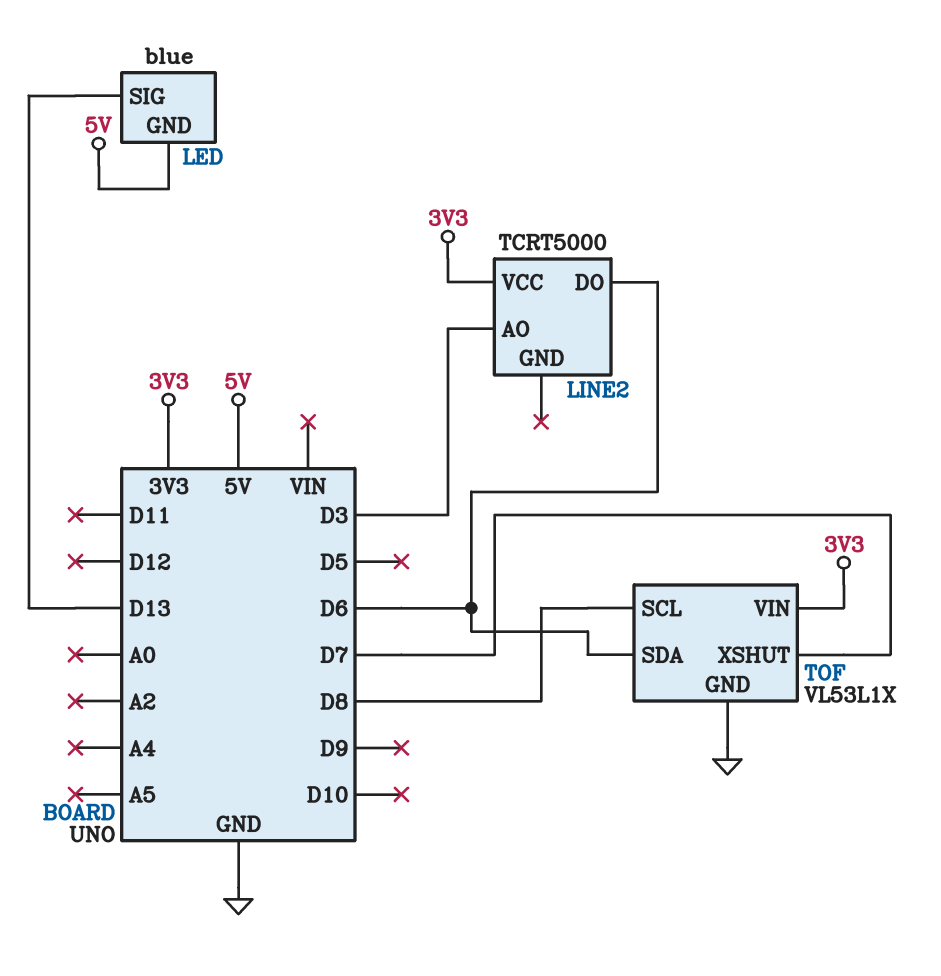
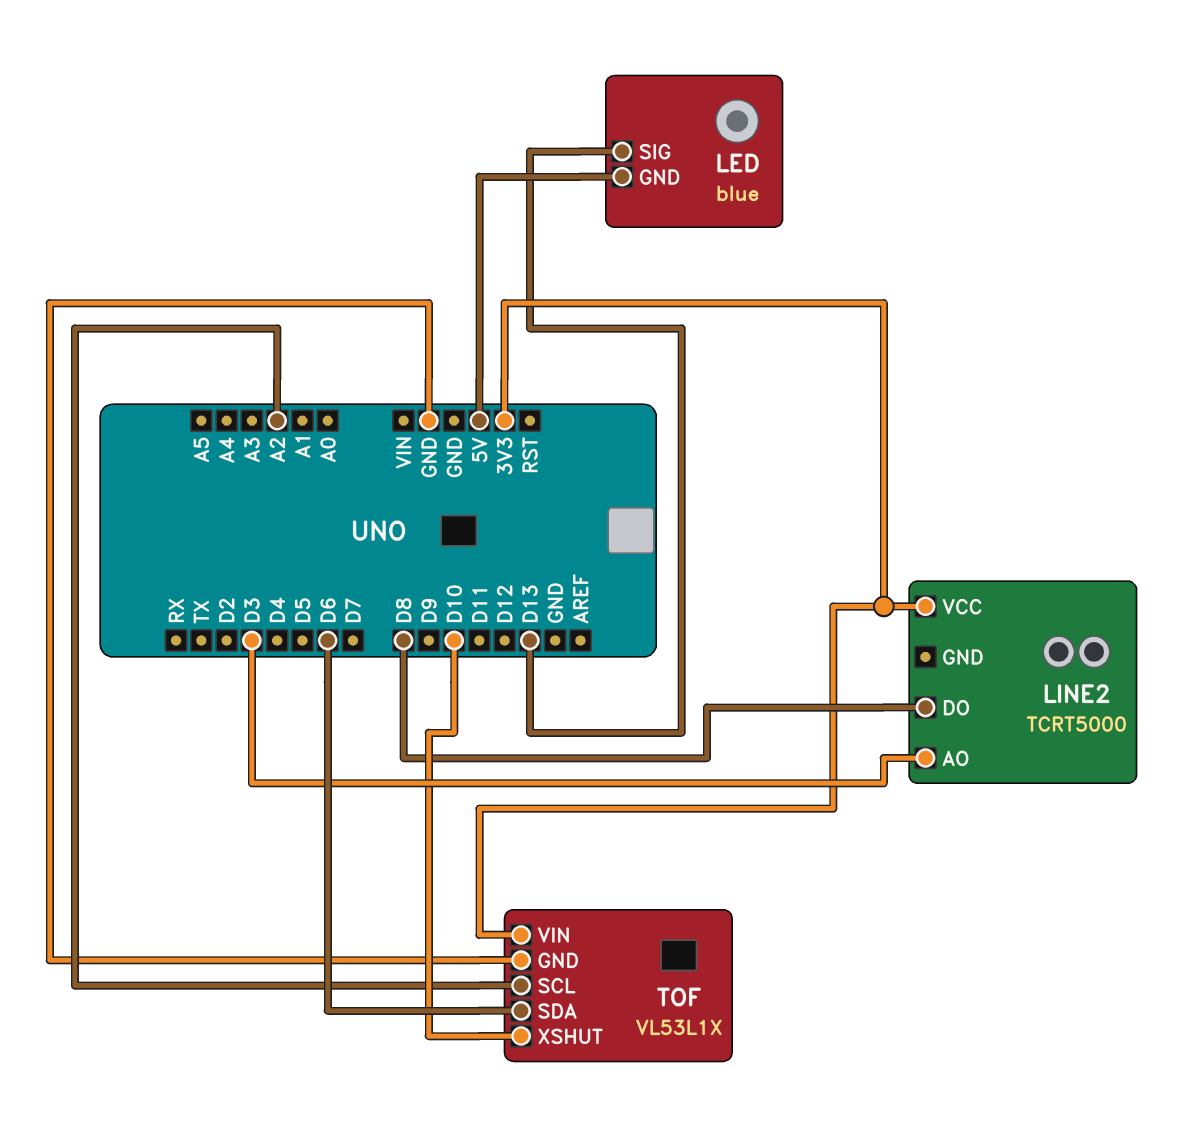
LINE2 pin DO: D6 -> D8
TOF pin SCL: D8 -> A2
TOF pin XSHUT: D7 -> D10

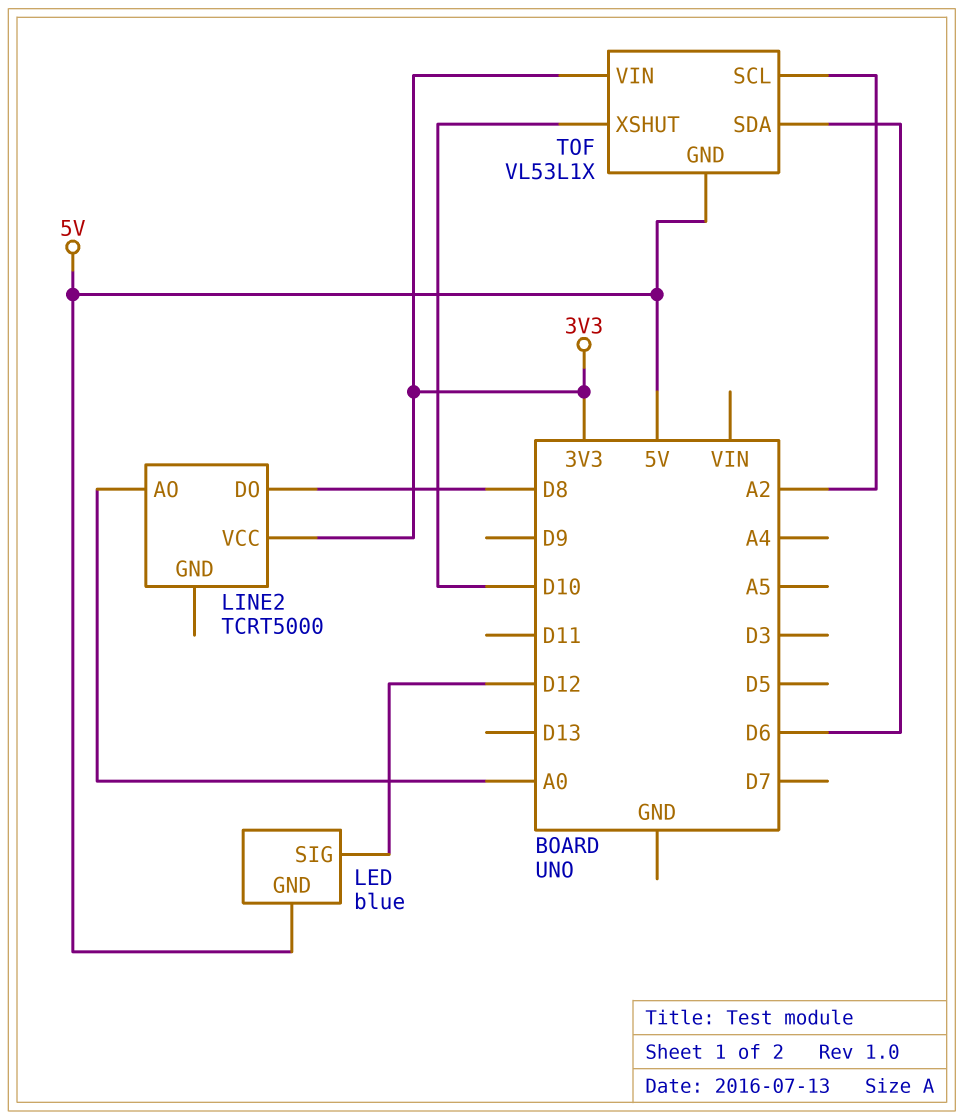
LED pin SIG: D13 -> D12
LINE2 pin AO: D3 -> A0
TOF pin GND: GND -> 5V

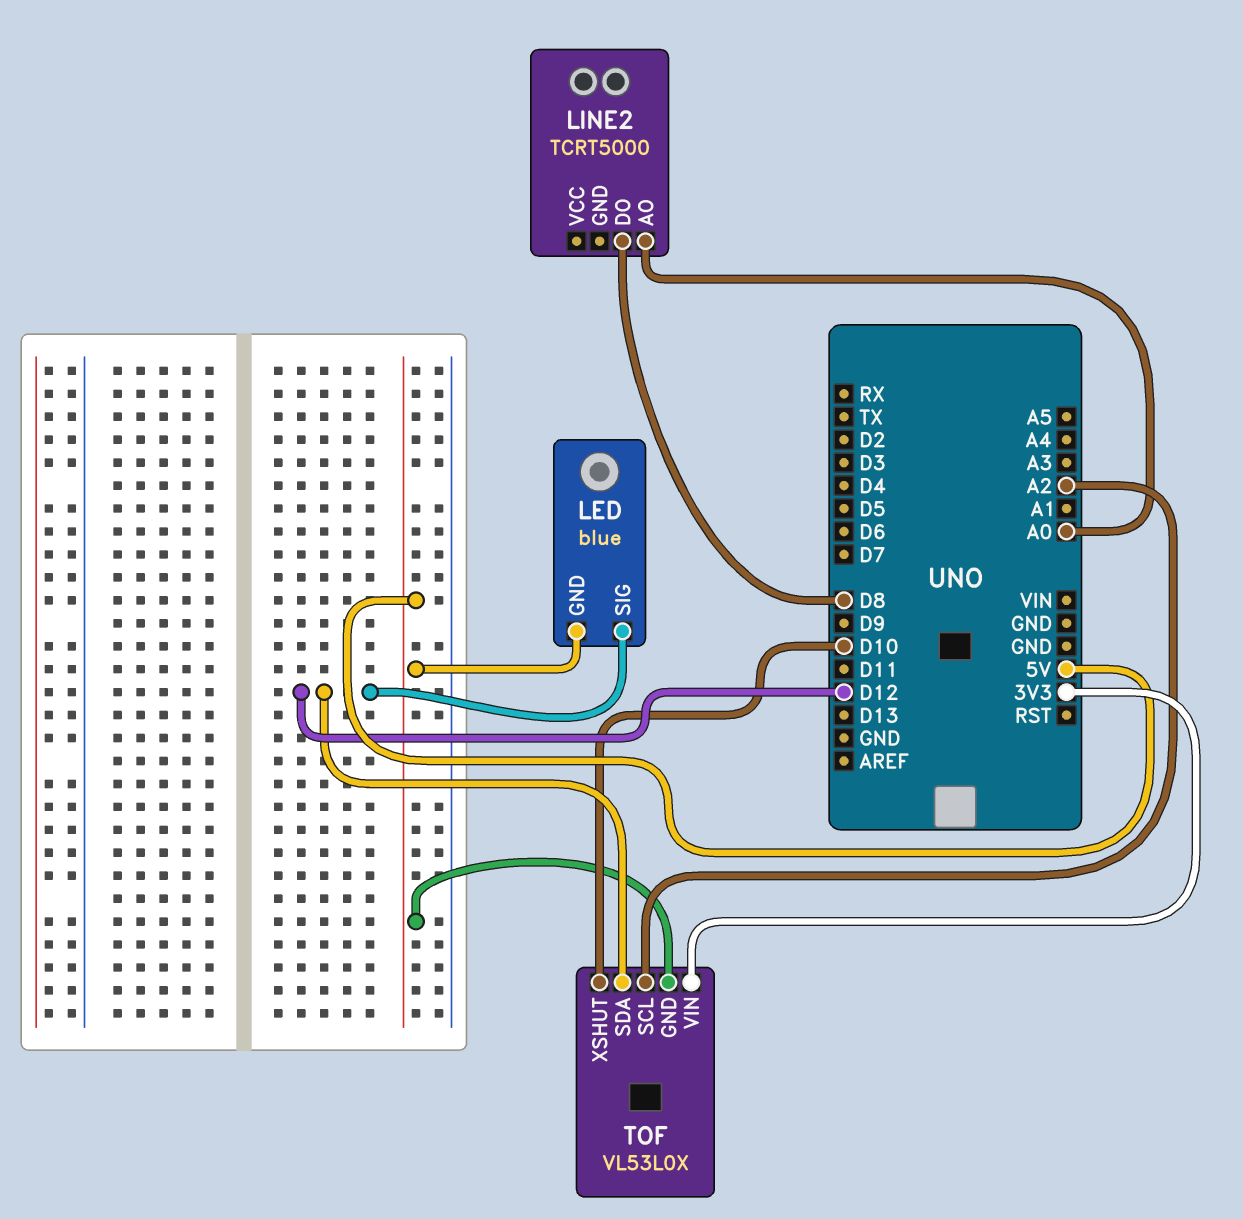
LINE2 pin VCC: 3V3 -> none
TOF: VL53L1X -> VL53L0X
TOF pin SDA: D6 -> D12

